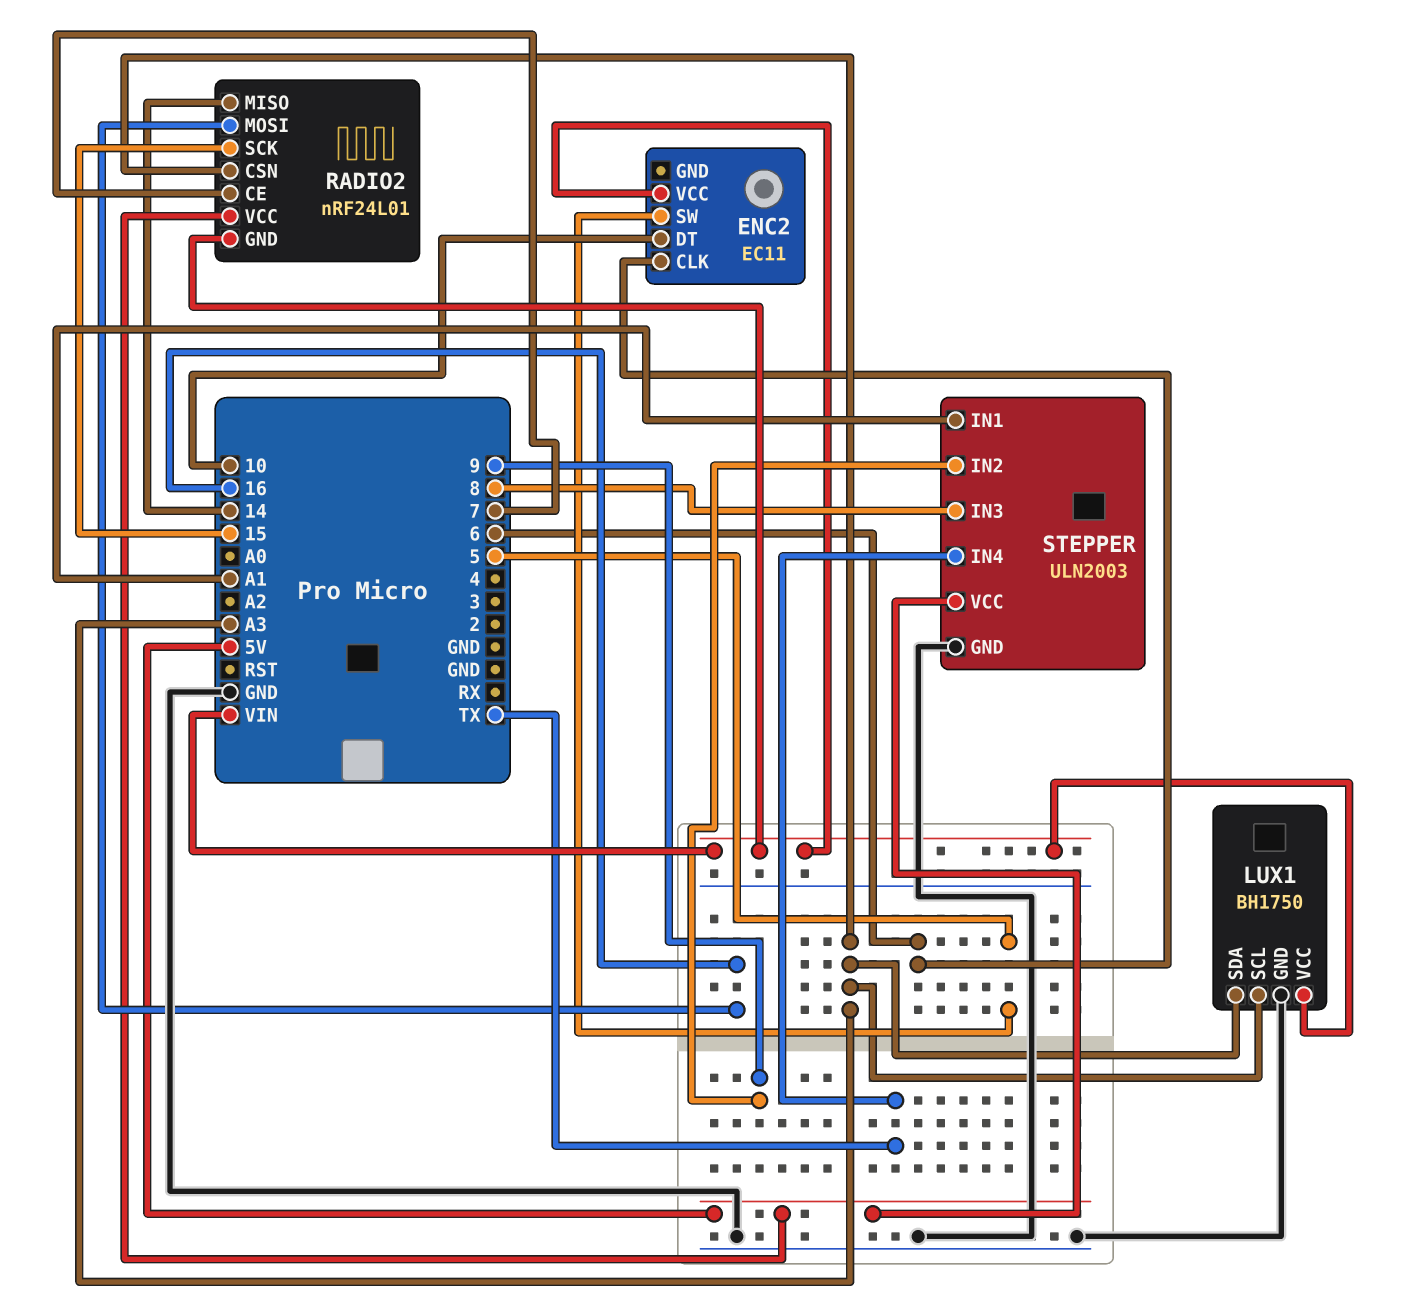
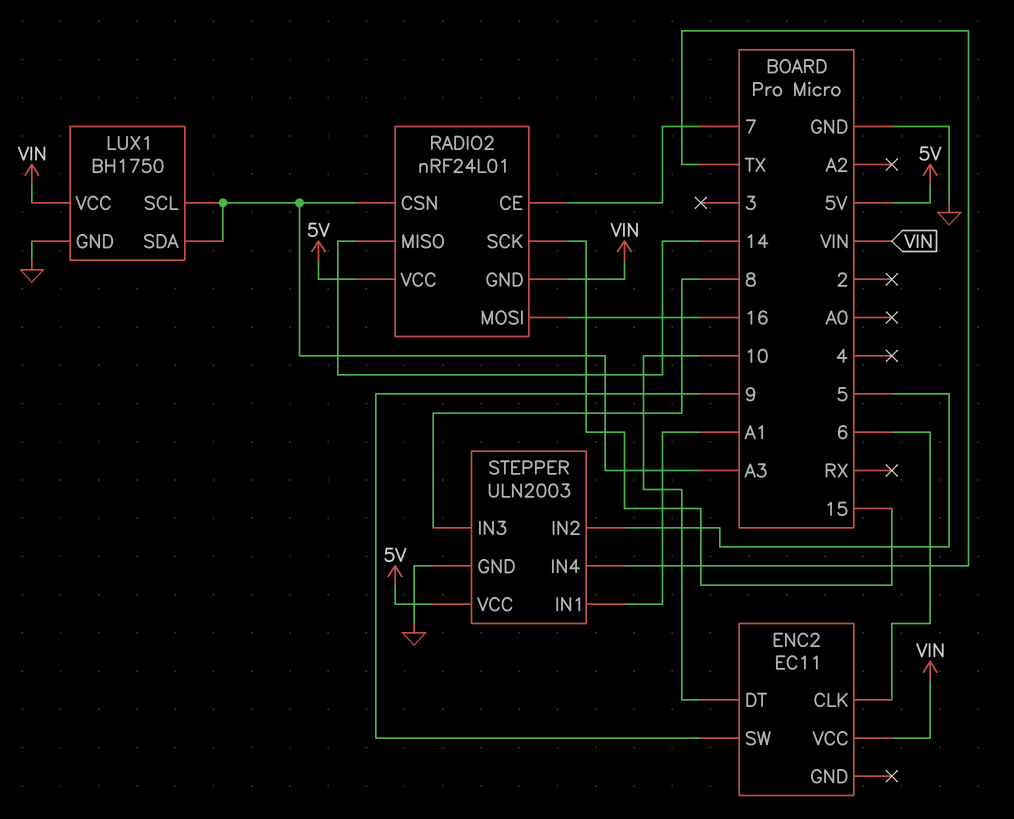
ENC2 pin SW: 5 -> 9
STEPPER pin IN2: 9 -> 5

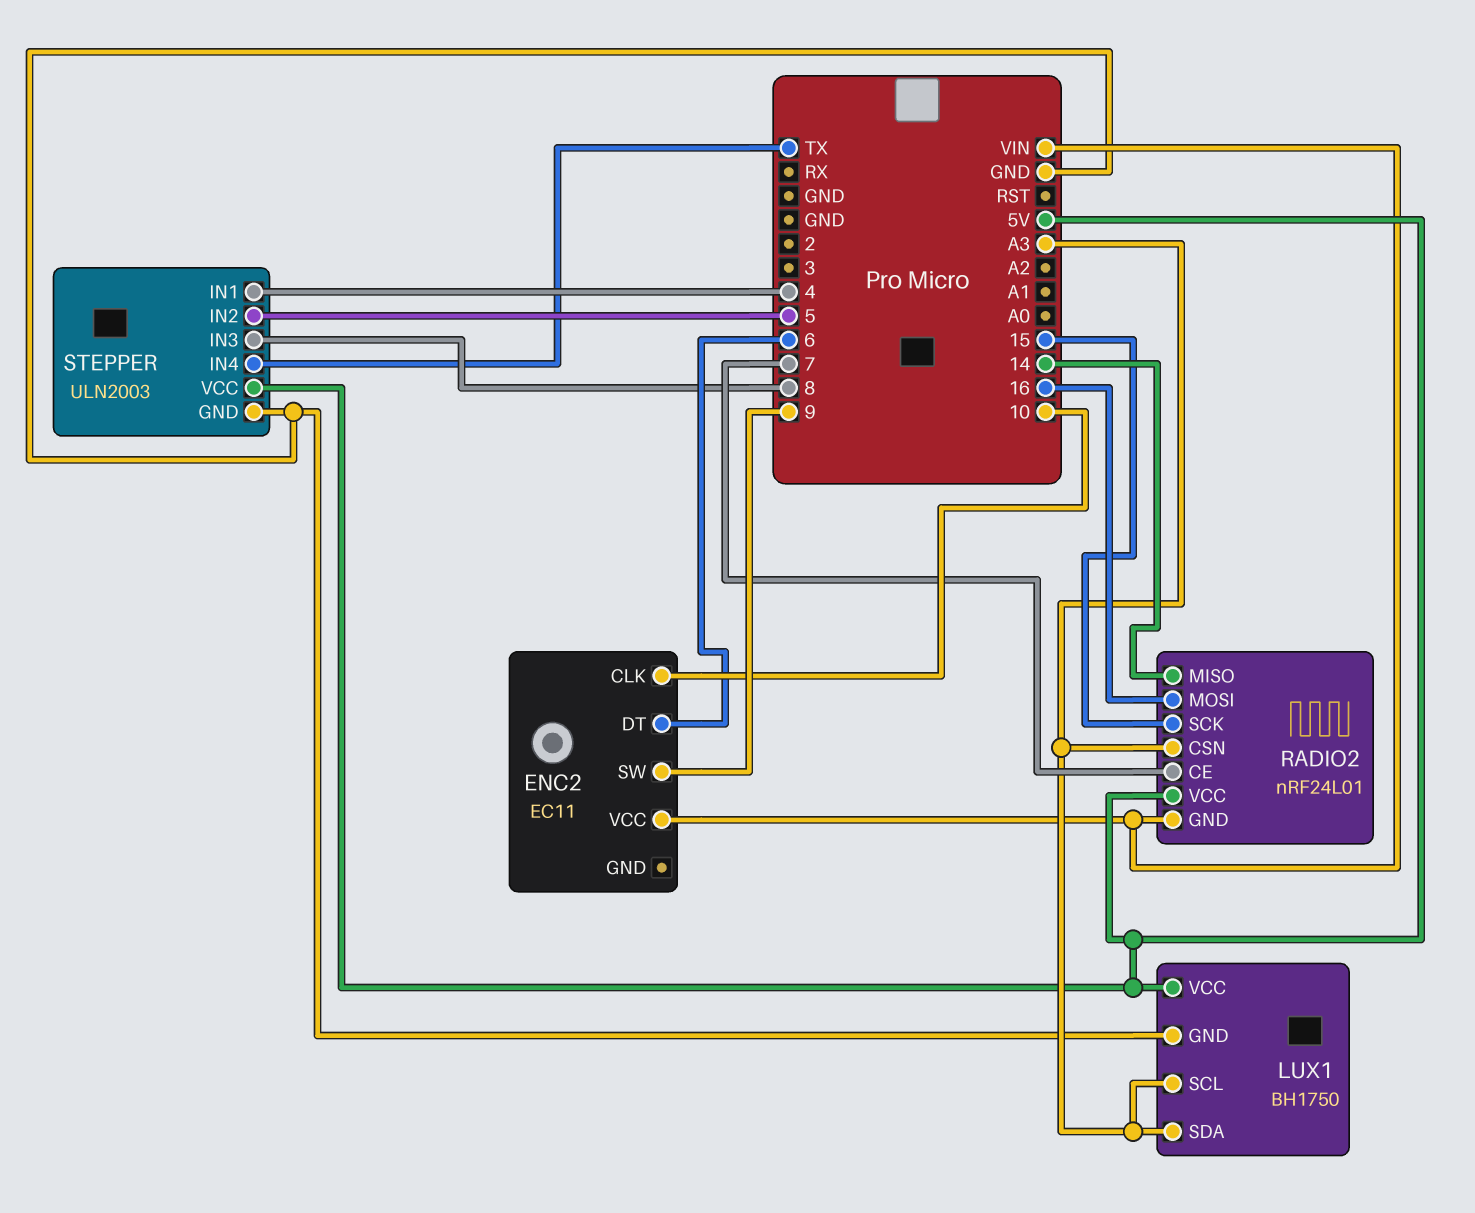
ENC2 pin CLK: 6 -> 10
ENC2 pin DT: 10 -> 6
LUX1 pin VCC: VIN -> 5V
STEPPER pin IN1: A1 -> 4

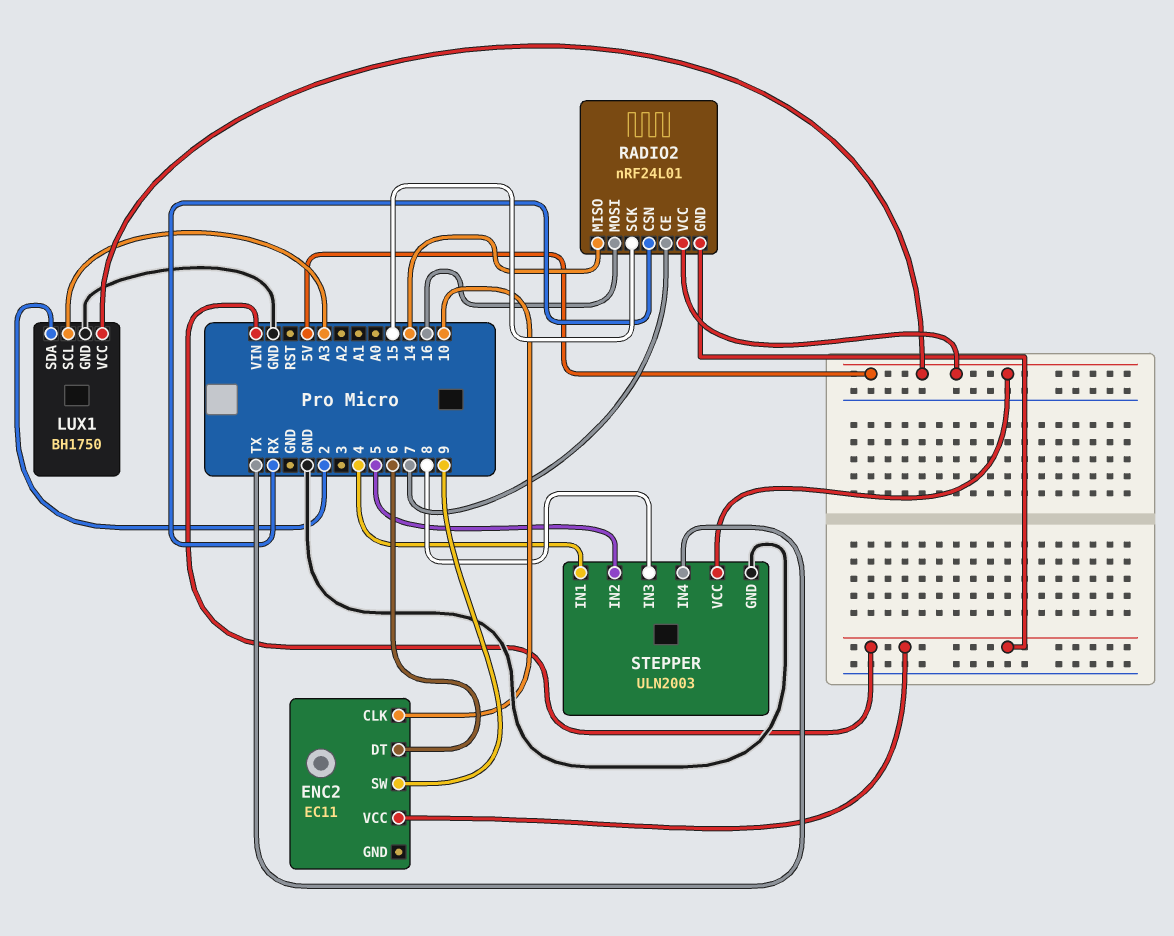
LUX1 pin SDA: A3 -> 2
RADIO2 pin CSN: A3 -> RX

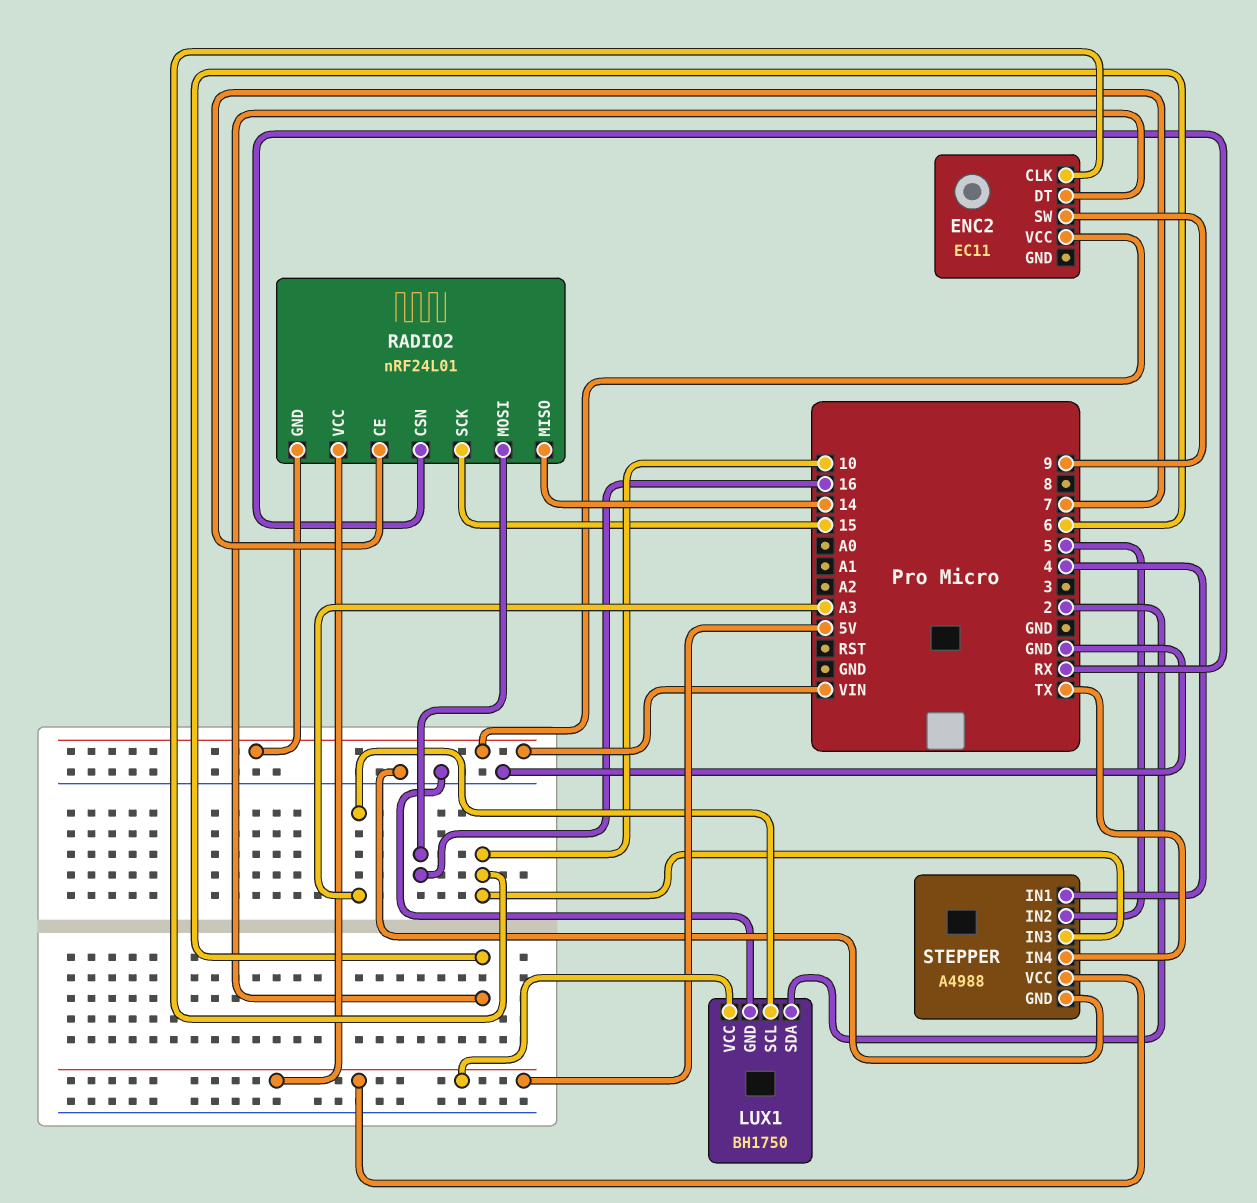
STEPPER: ULN2003 -> A4988
STEPPER pin IN3: 8 -> 10

